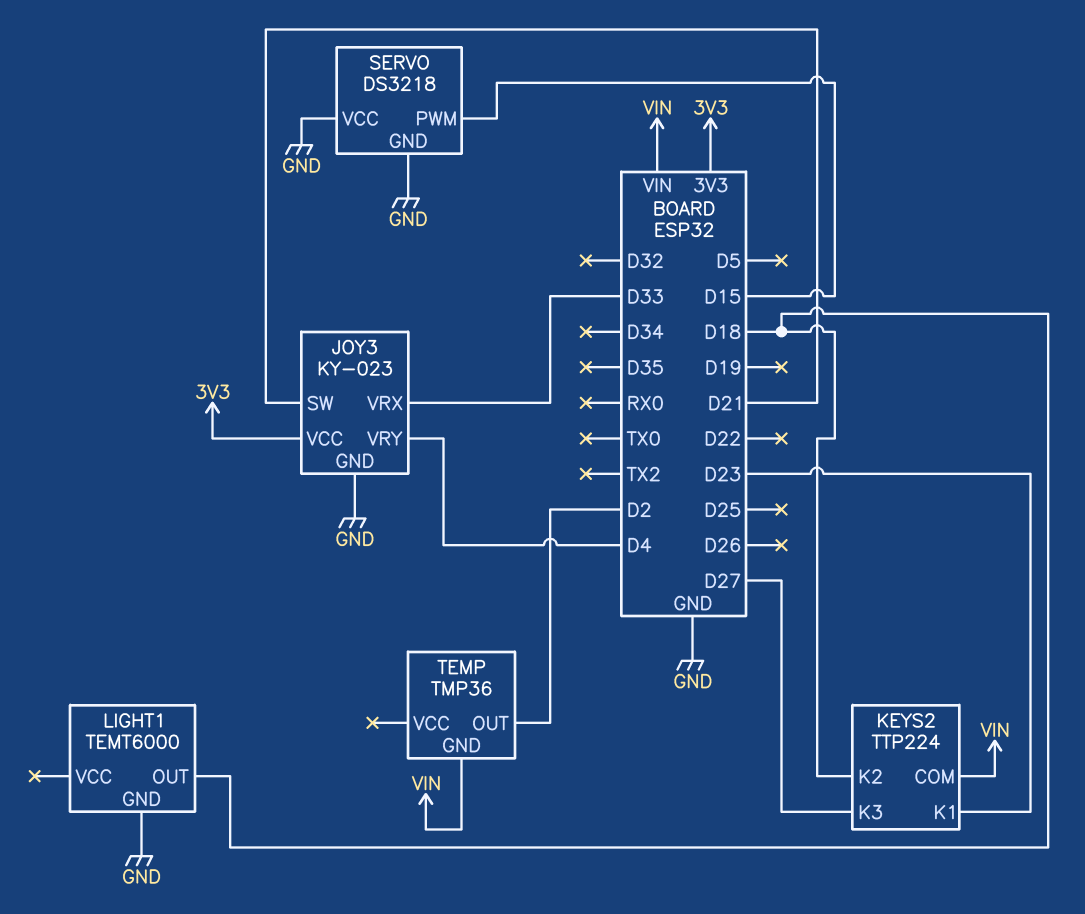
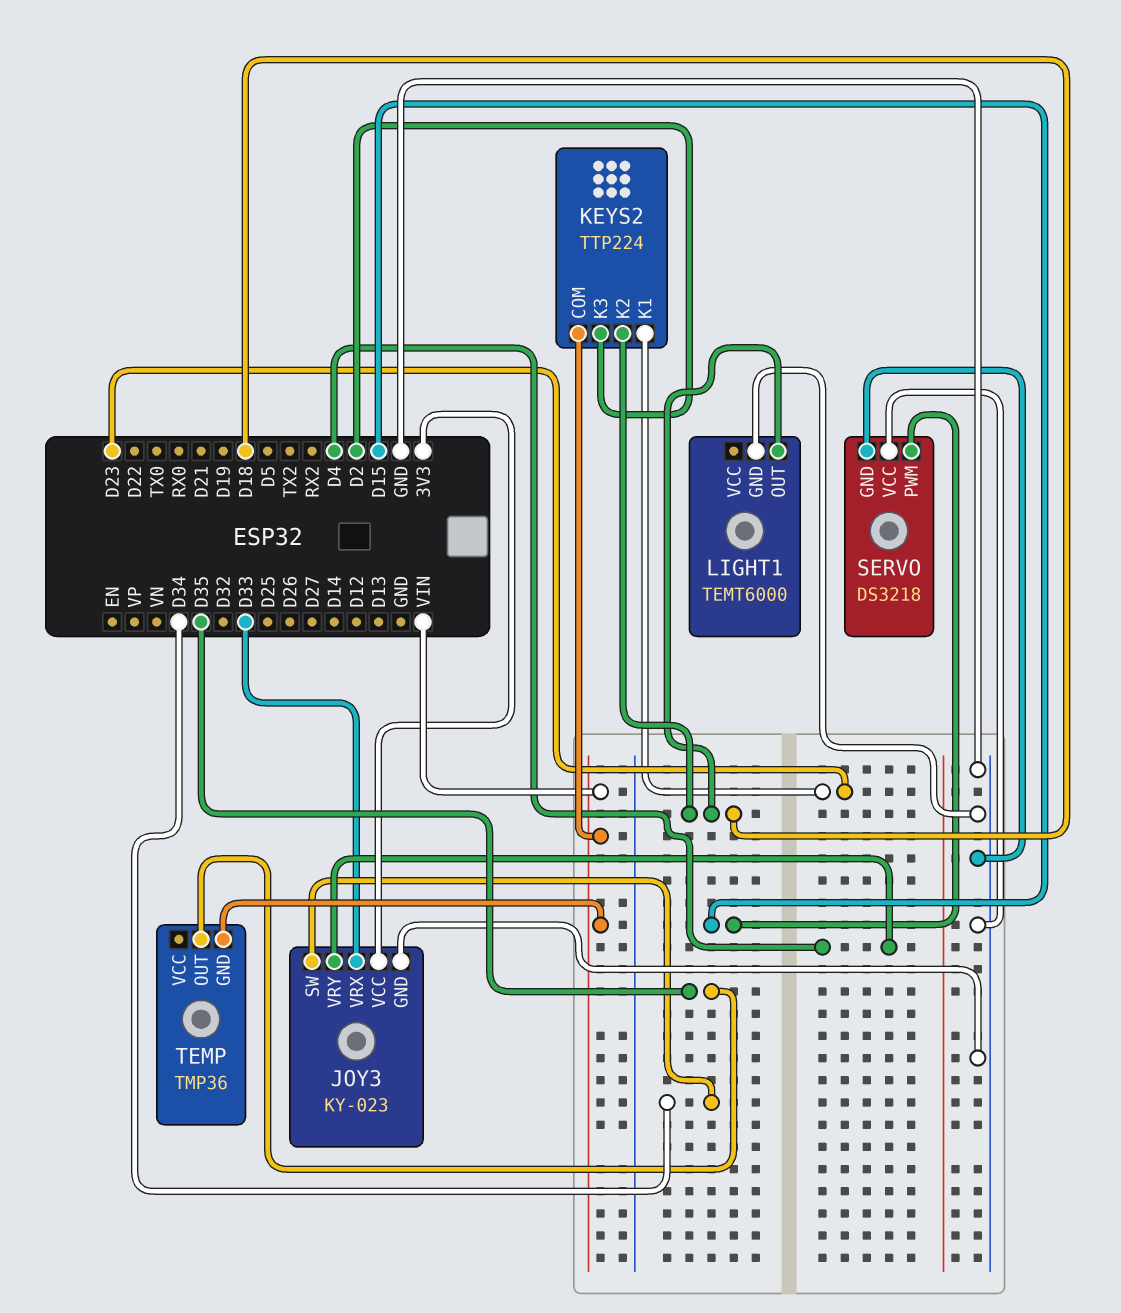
JOY3 pin SW: D21 -> D34
KEYS2 pin K3: D27 -> D2
TEMP pin OUT: D2 -> D35

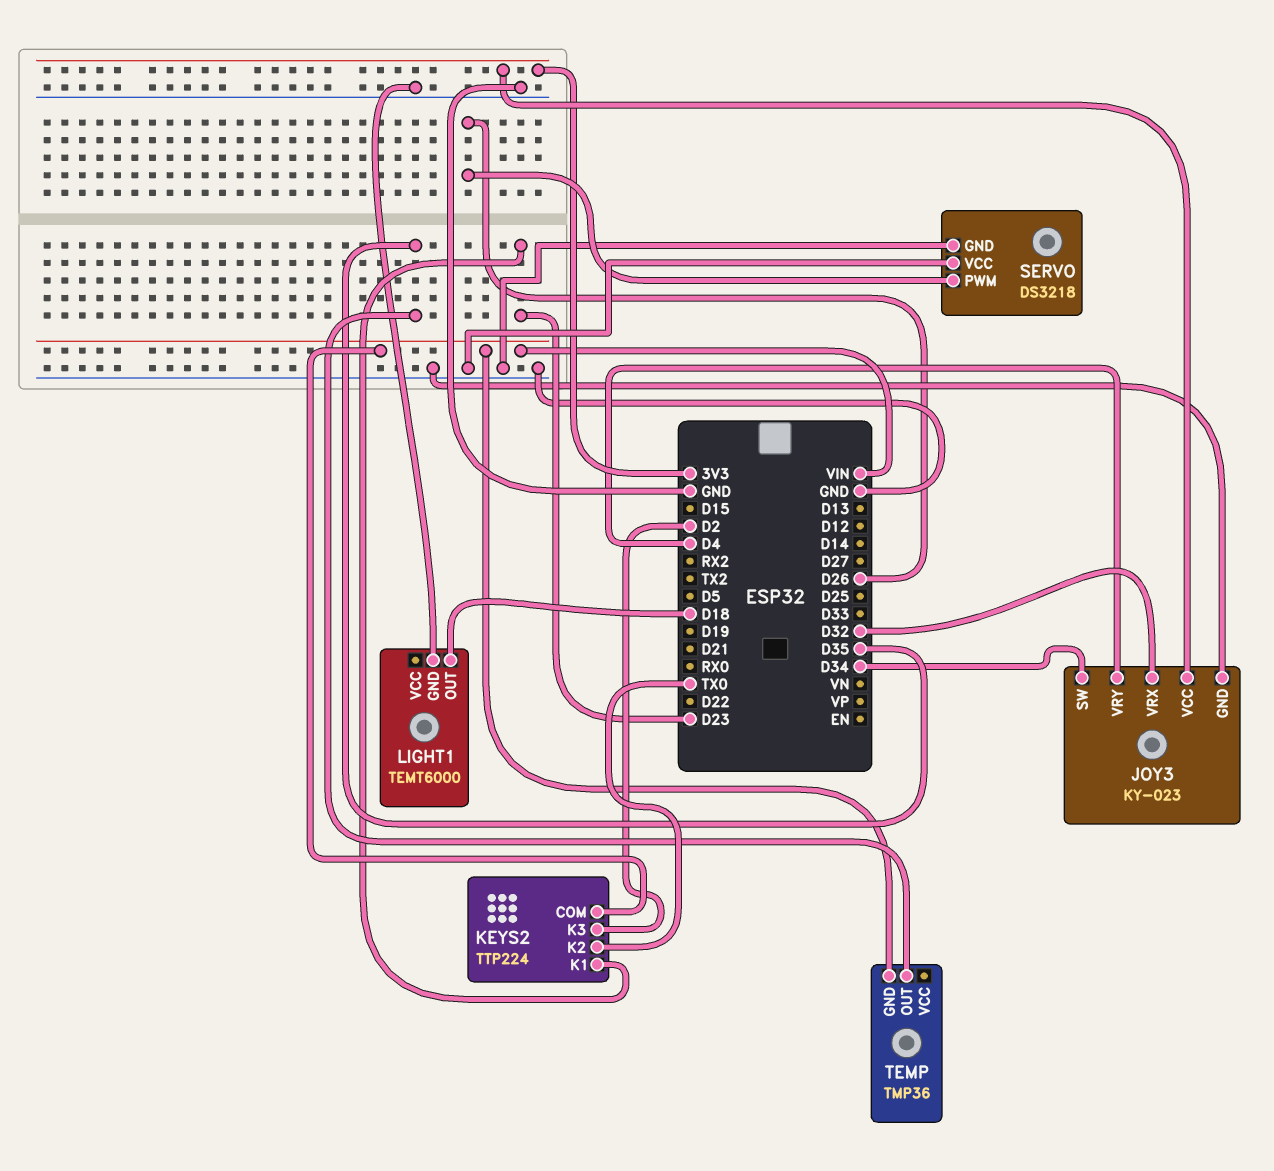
JOY3 pin VRX: D33 -> D32
KEYS2 pin K2: D18 -> TX0
SERVO pin PWM: D15 -> D26

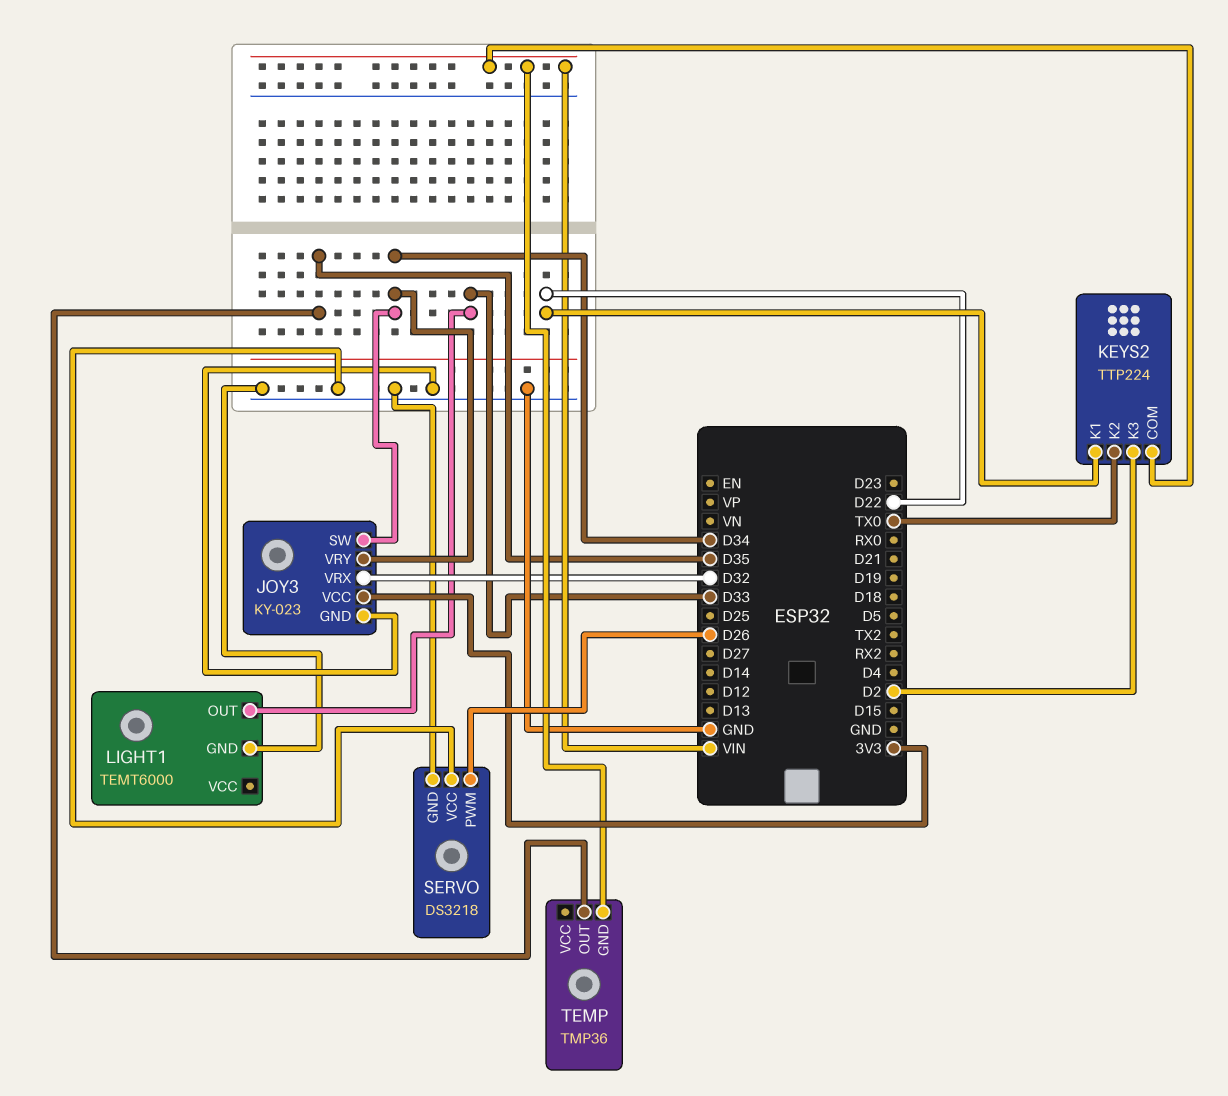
JOY3 pin VRY: D4 -> D34
KEYS2 pin K1: D23 -> D22
LIGHT1 pin OUT: D18 -> D33

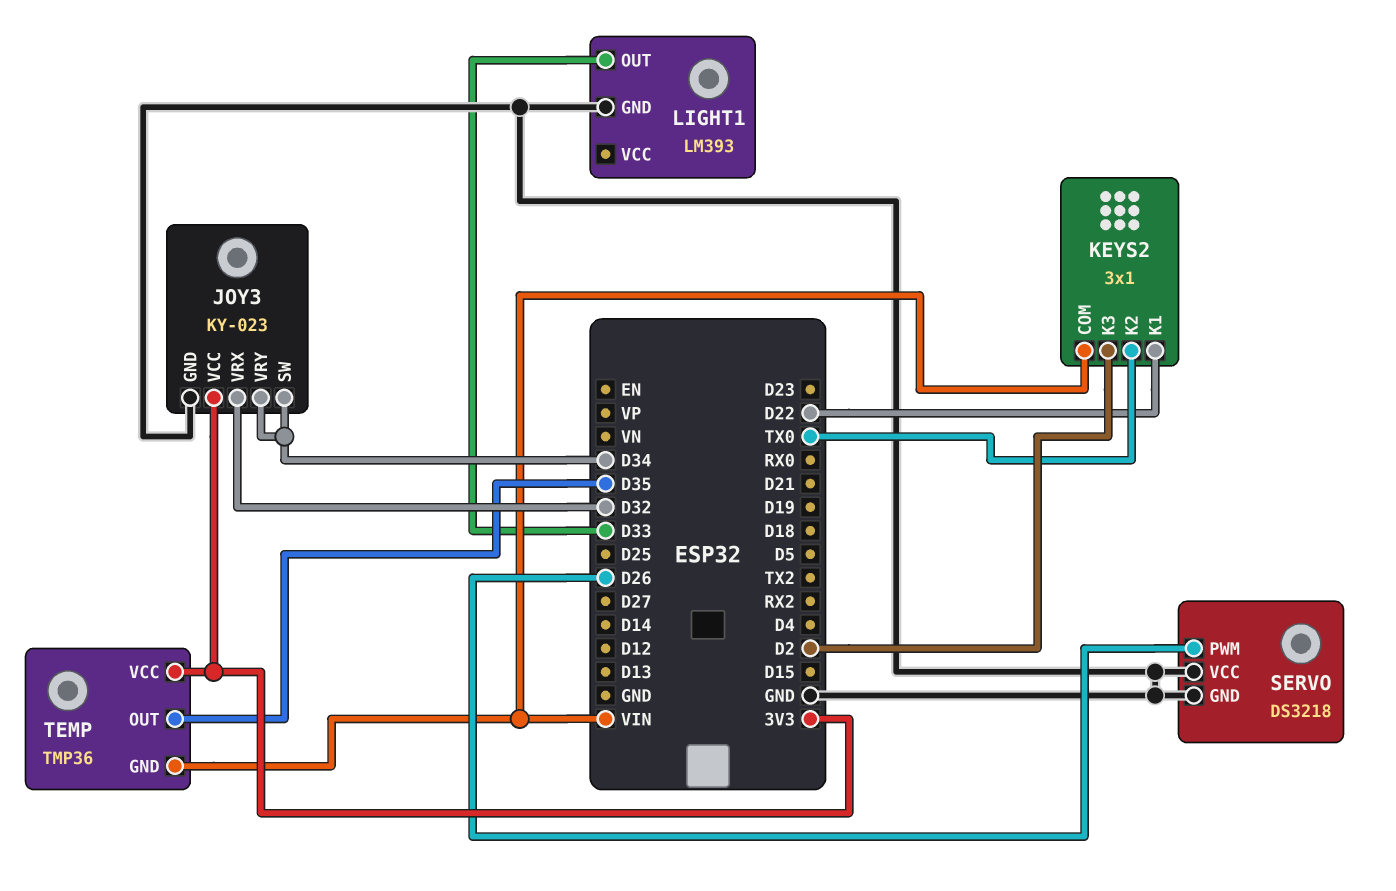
KEYS2: TTP224 -> 3x1
LIGHT1: TEMT6000 -> LM393
TEMP pin VCC: none -> 3V3

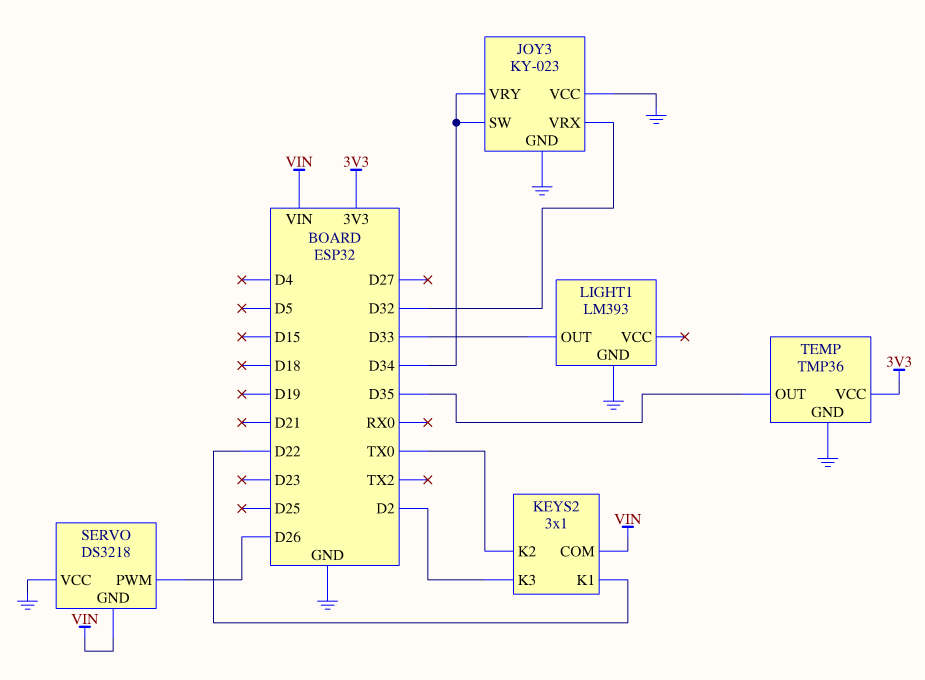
JOY3 pin VCC: 3V3 -> GND
SERVO pin GND: GND -> VIN
TEMP pin GND: VIN -> GND

